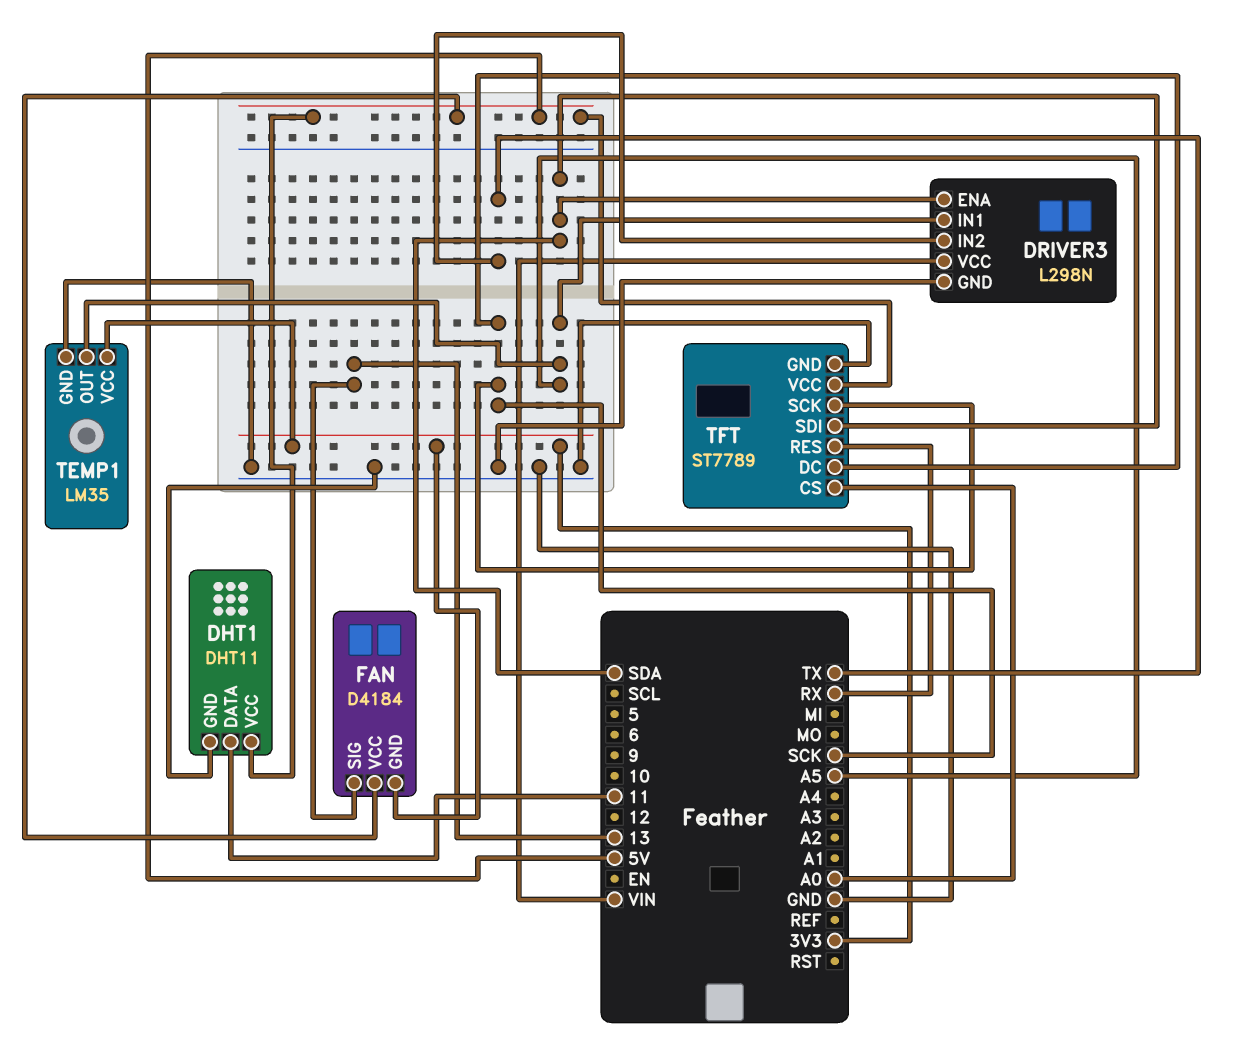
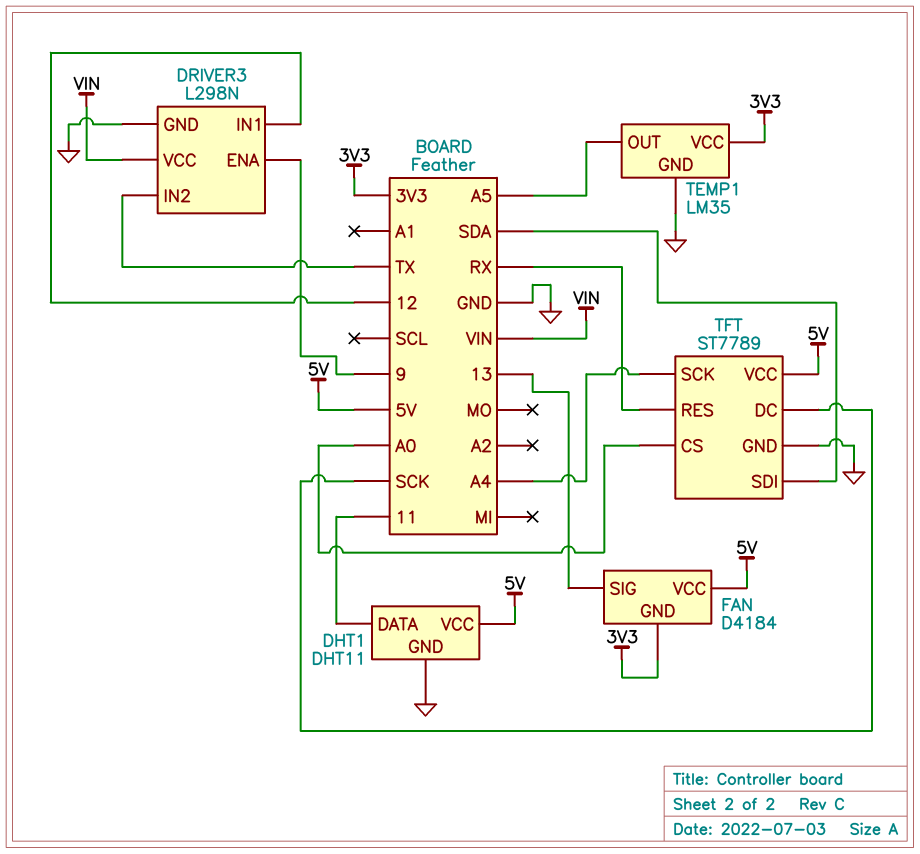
DRIVER3 pin ENA: SDA -> 9
DRIVER3 pin IN1: A5 -> 12
TFT pin SCK: SCK -> A4

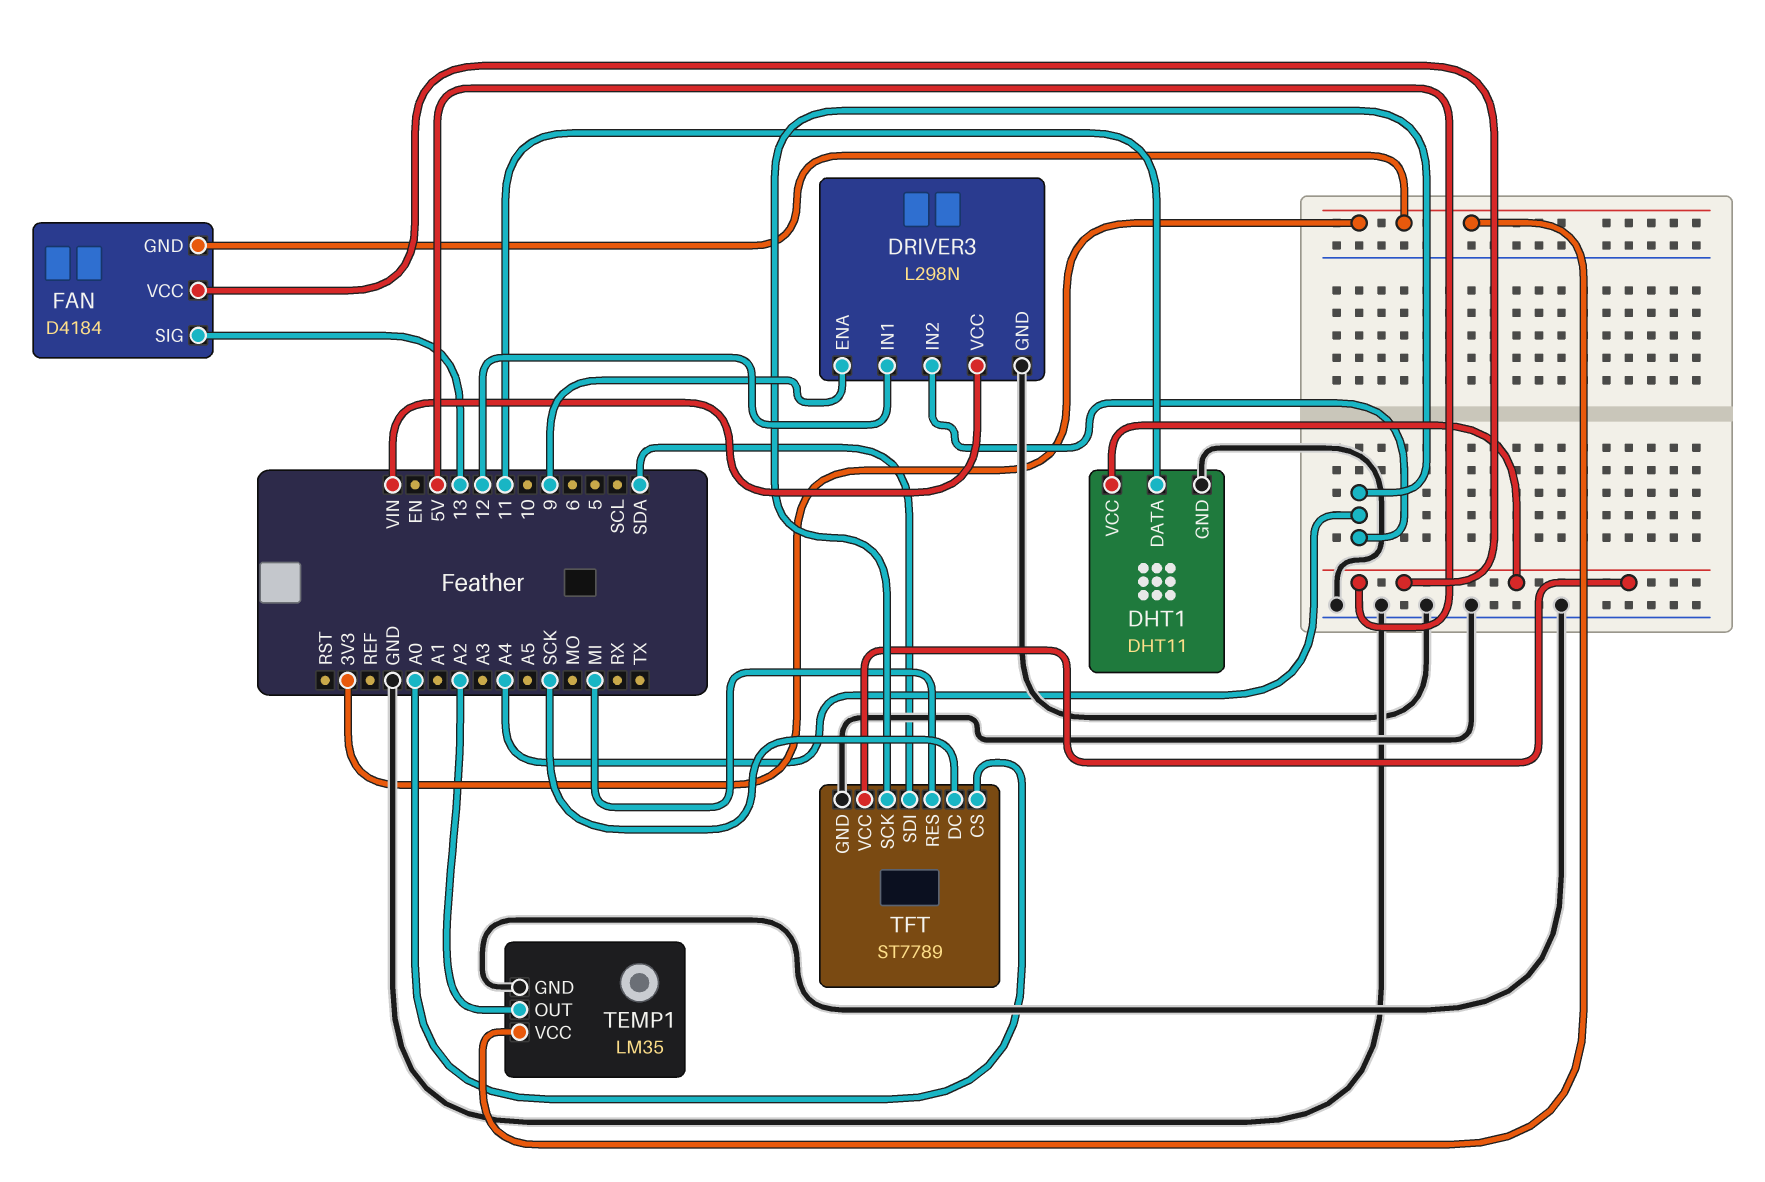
DRIVER3 pin IN2: TX -> A4
TEMP1 pin OUT: A5 -> A2
TFT pin RES: RX -> MI

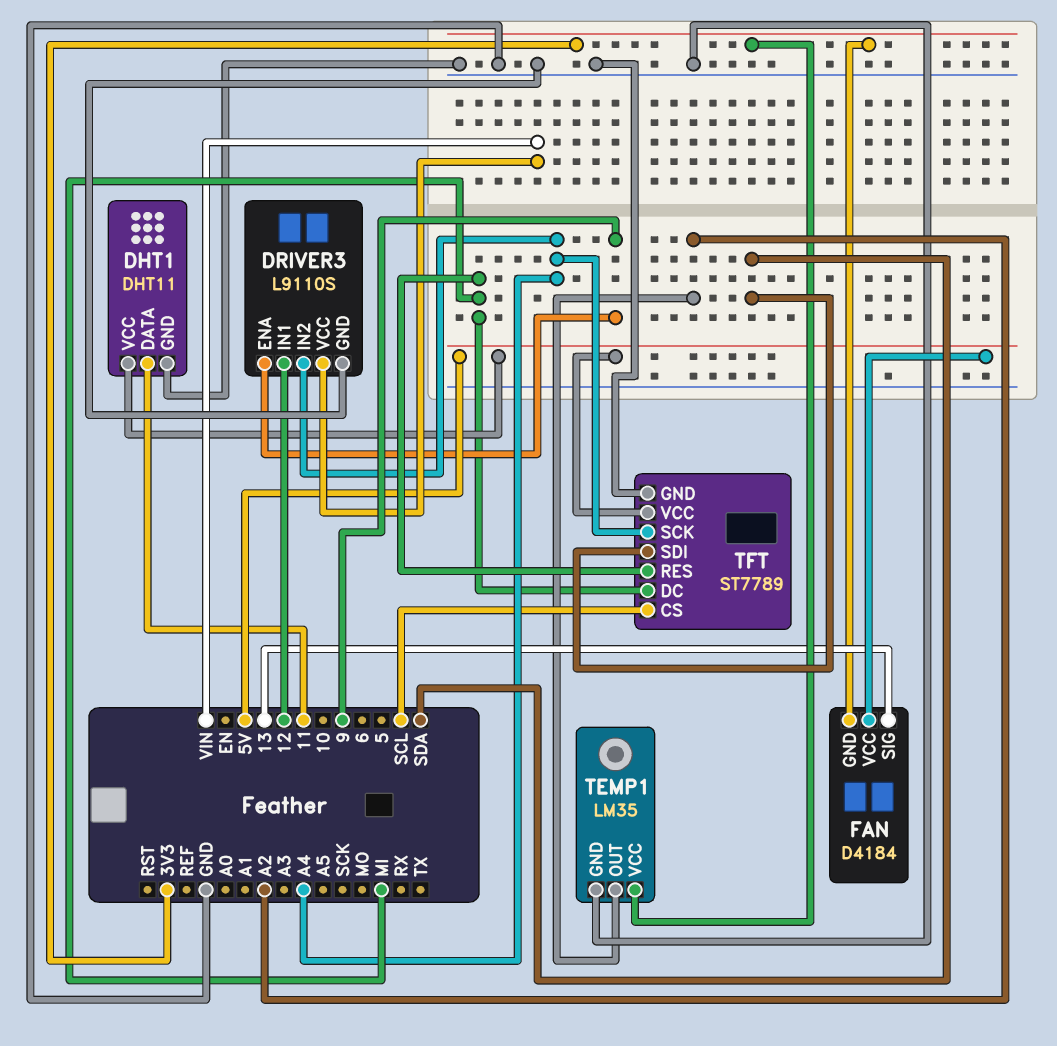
DRIVER3: L298N -> L9110S
TFT pin CS: A0 -> SCL
TFT pin DC: SCK -> MI

